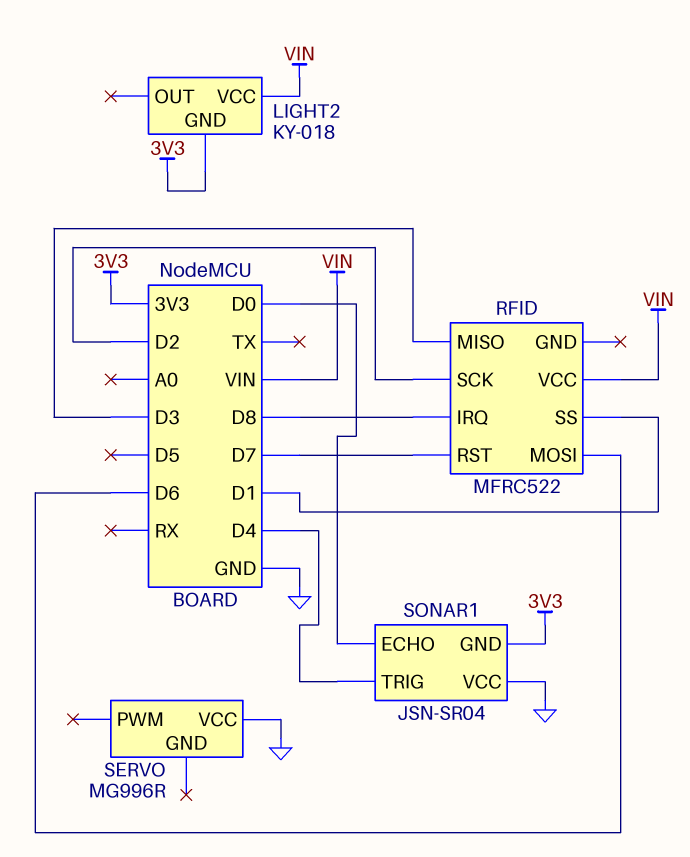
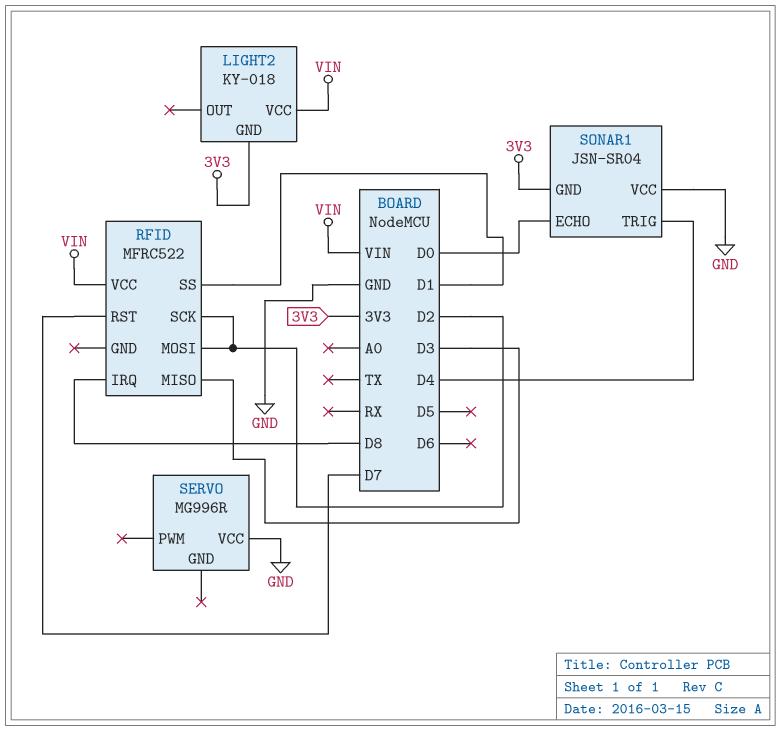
RFID pin MOSI: D6 -> D2

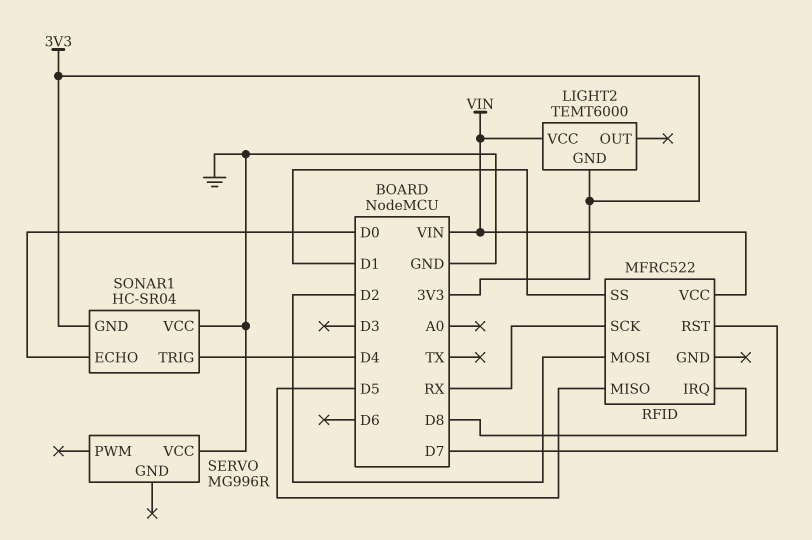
LIGHT2: KY-018 -> TEMT6000
RFID pin MISO: D3 -> D5
RFID pin SCK: D2 -> RX
SONAR1: JSN-SR04 -> HC-SR04

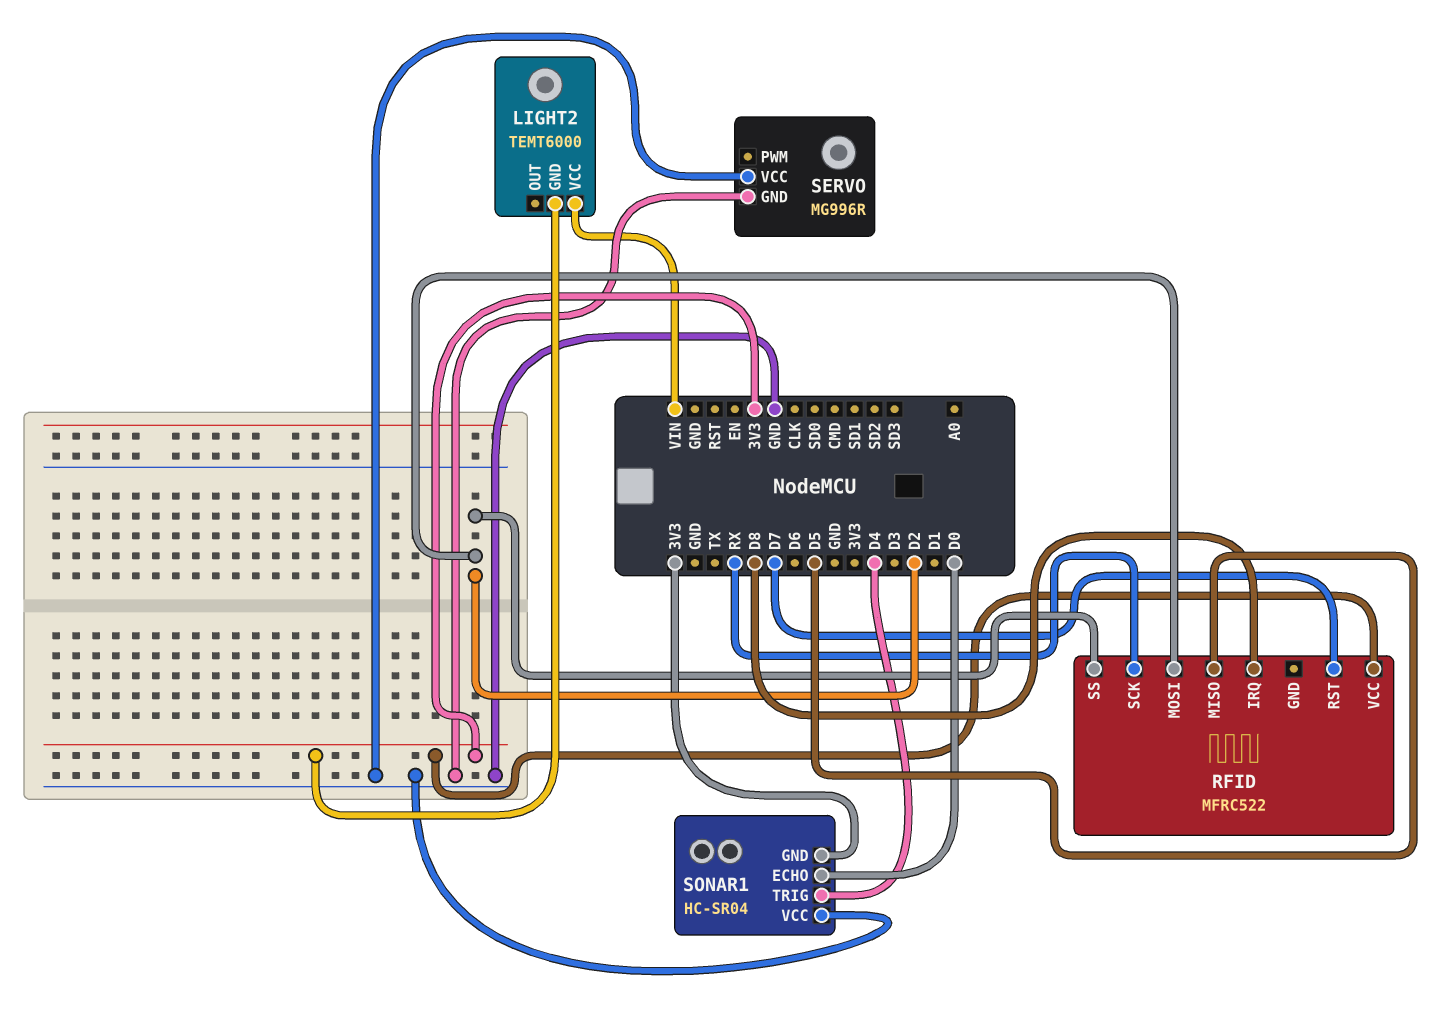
RFID pin SS: D1 -> D2
RFID pin VCC: VIN -> 3V3
SERVO pin GND: none -> GND

